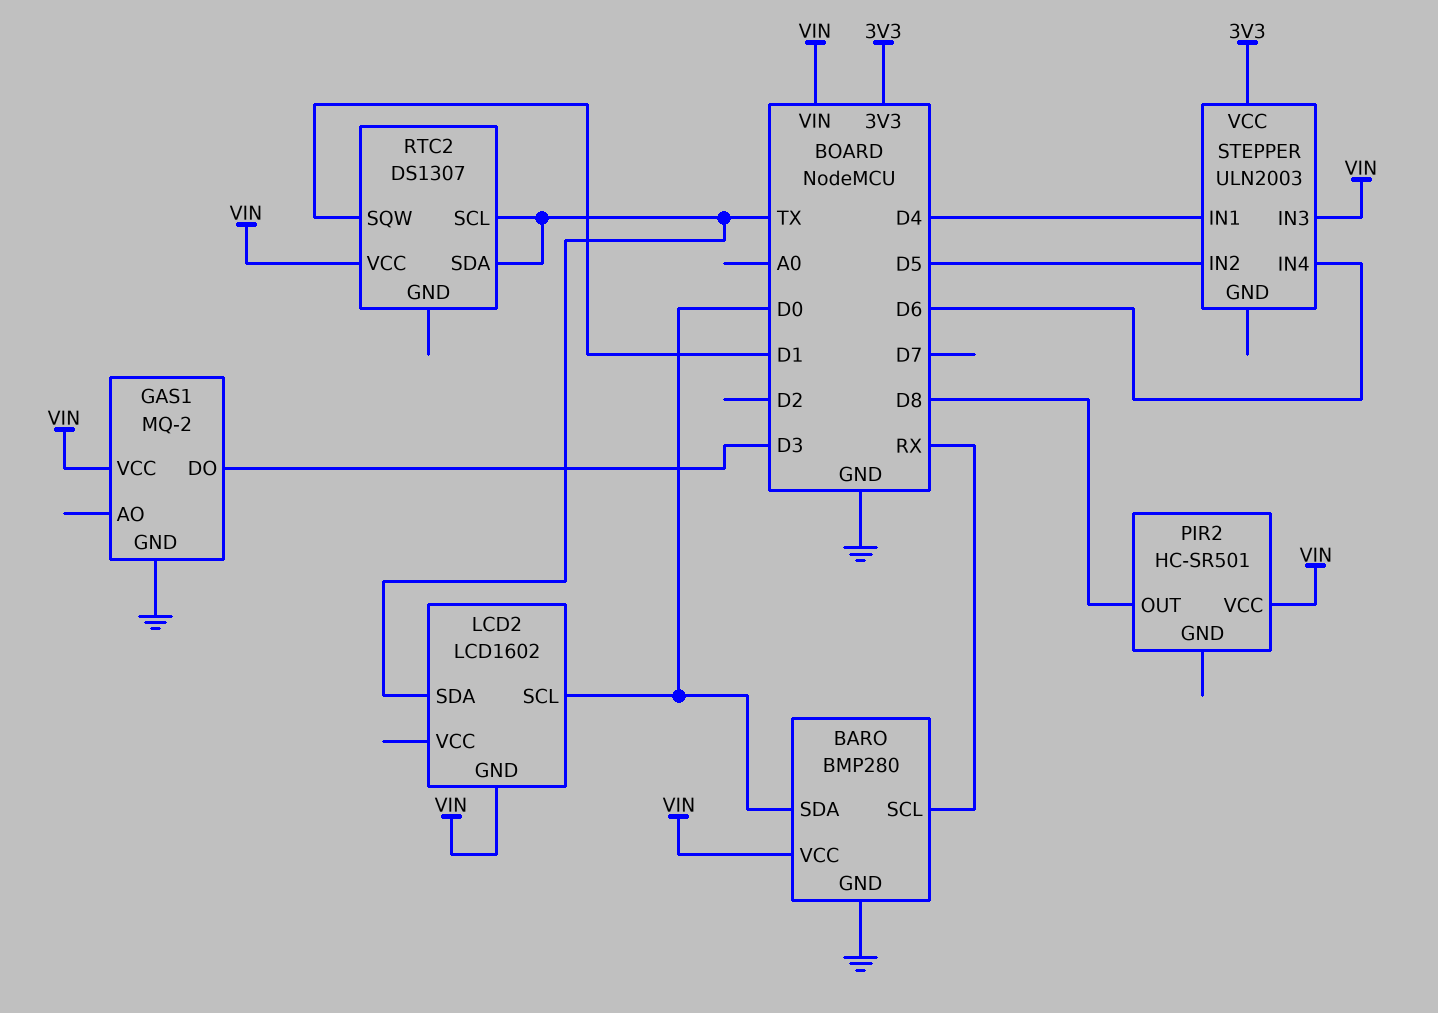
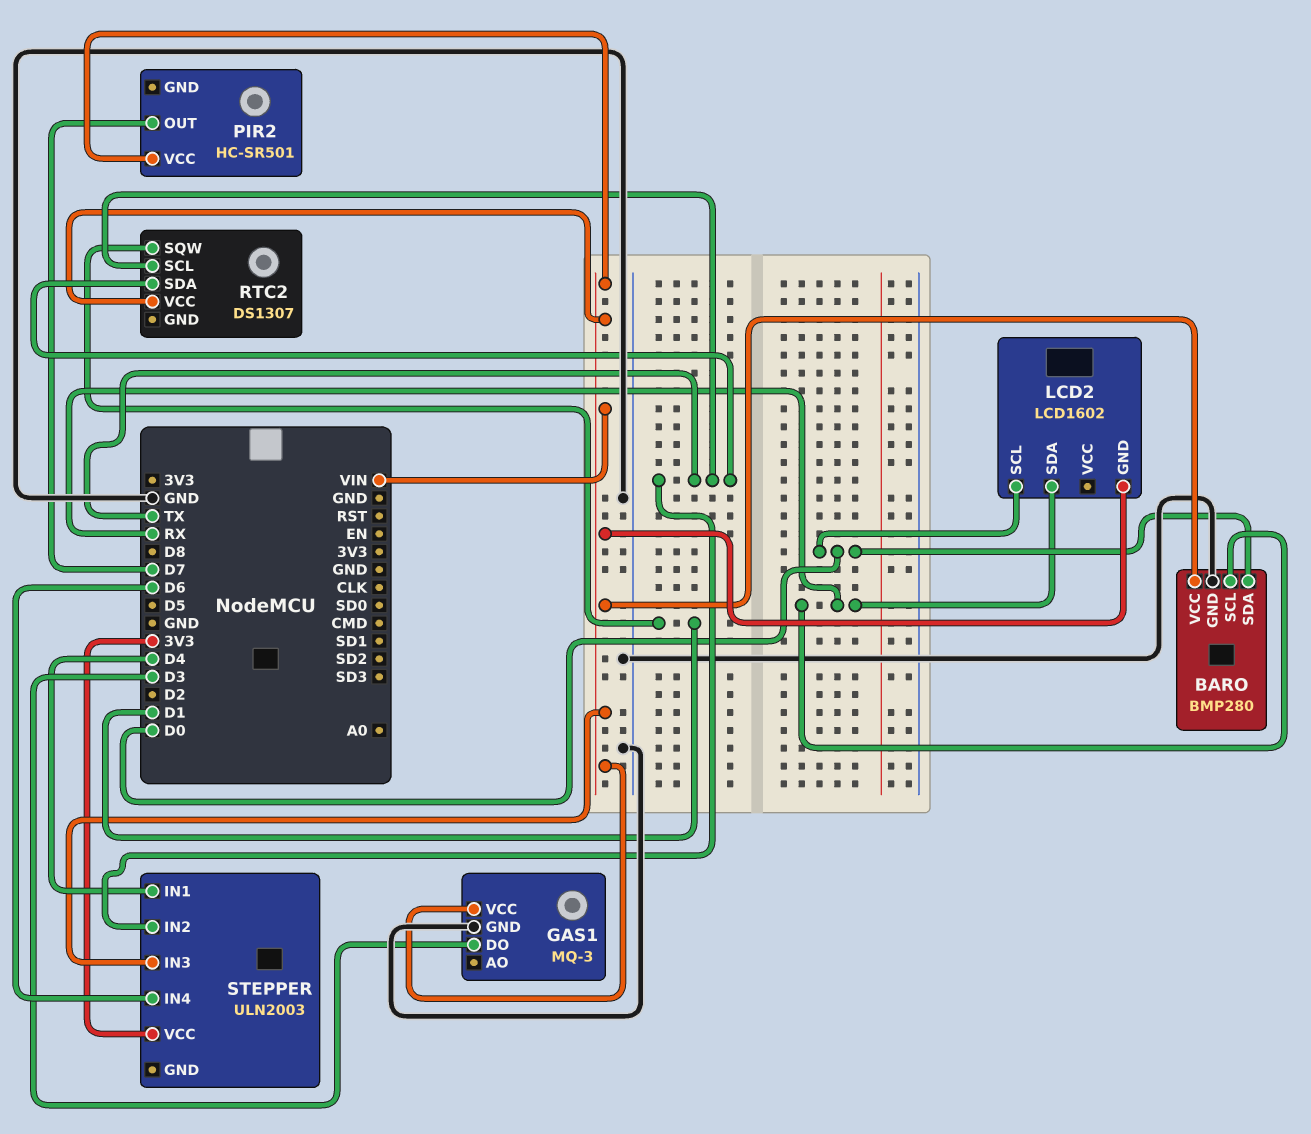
GAS1: MQ-2 -> MQ-3
LCD2 pin SDA: TX -> RX
PIR2 pin OUT: D8 -> D7
STEPPER pin IN2: D5 -> TX

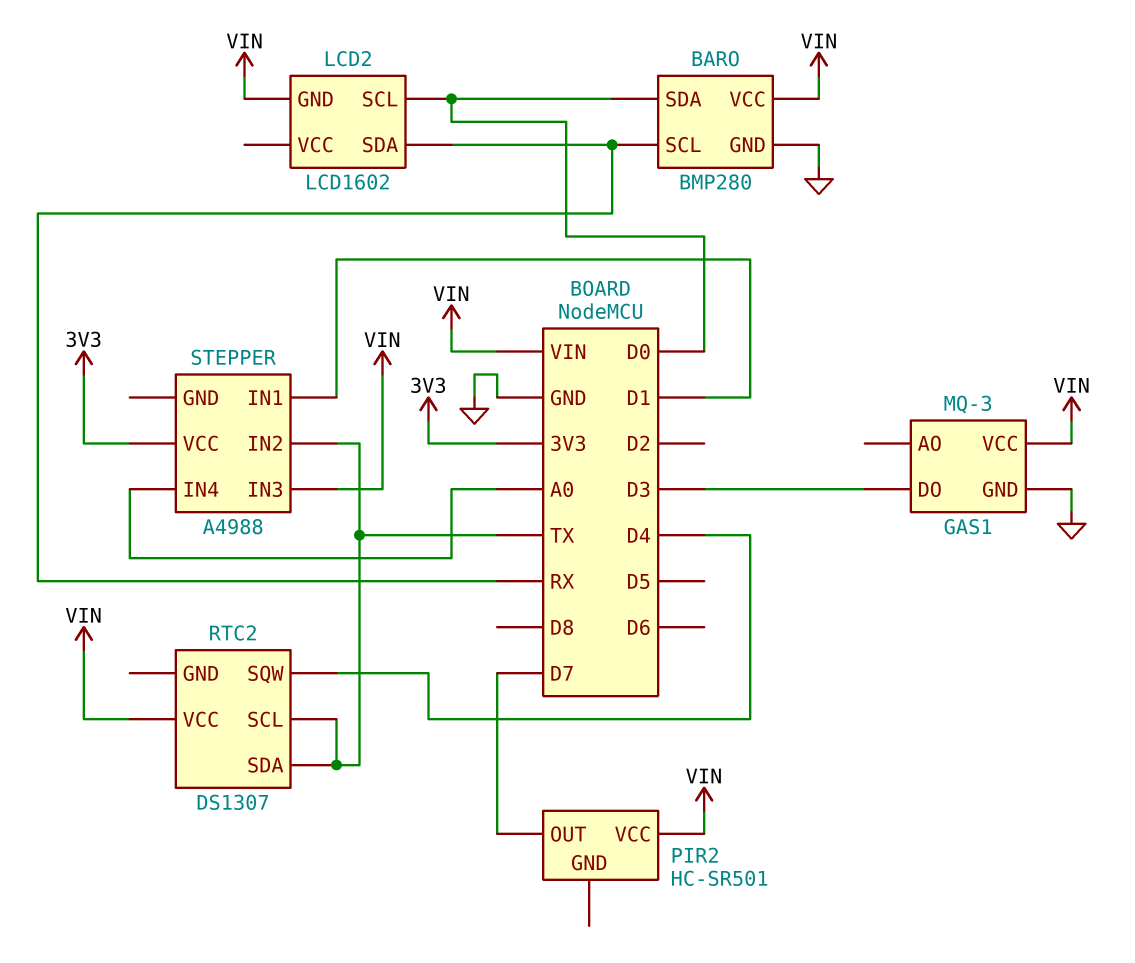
RTC2 pin SQW: D1 -> D4
STEPPER: ULN2003 -> A4988
STEPPER pin IN1: D4 -> D1
STEPPER pin IN4: D6 -> A0

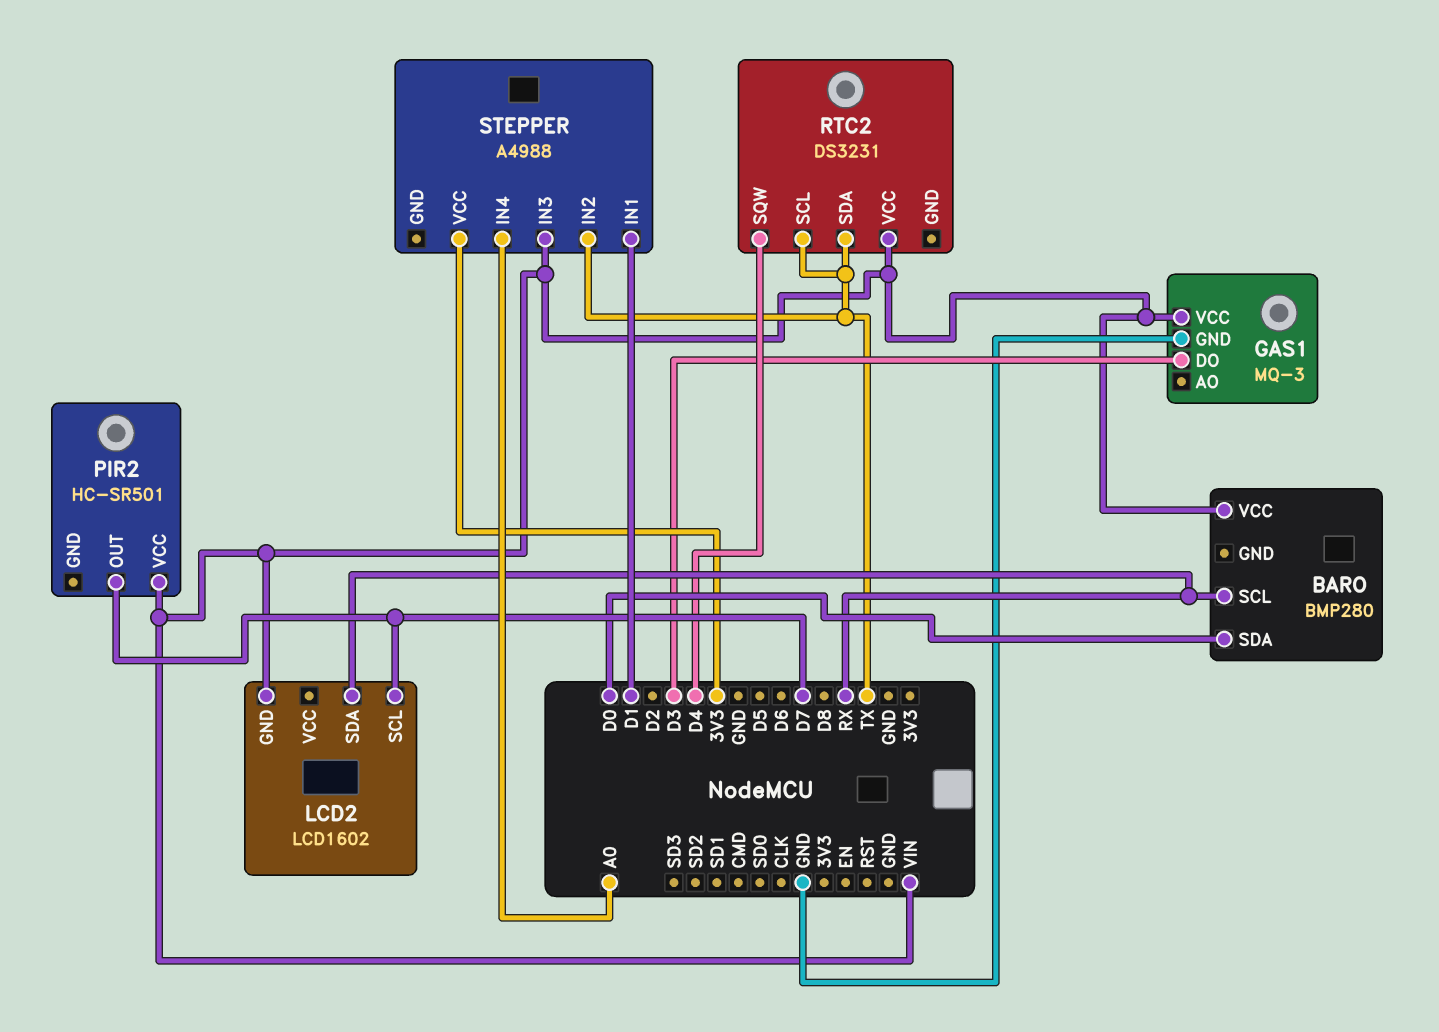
BARO pin GND: GND -> none
LCD2 pin SCL: D0 -> D7
RTC2: DS1307 -> DS3231

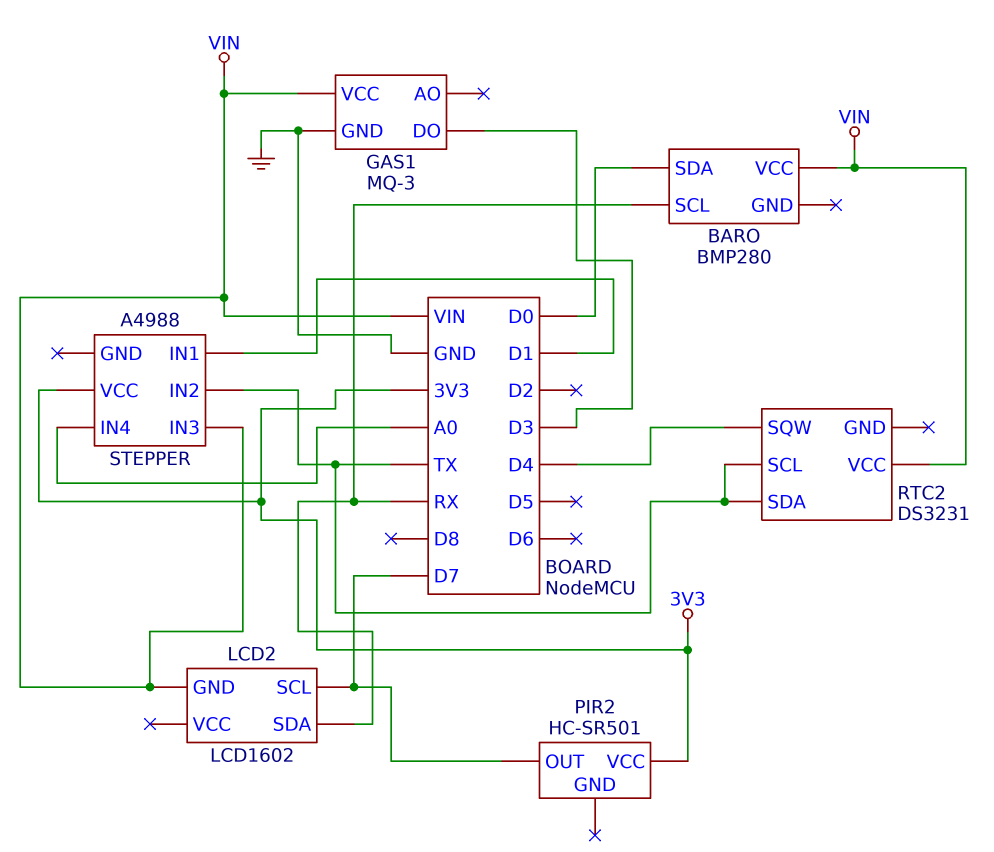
PIR2 pin VCC: VIN -> 3V3

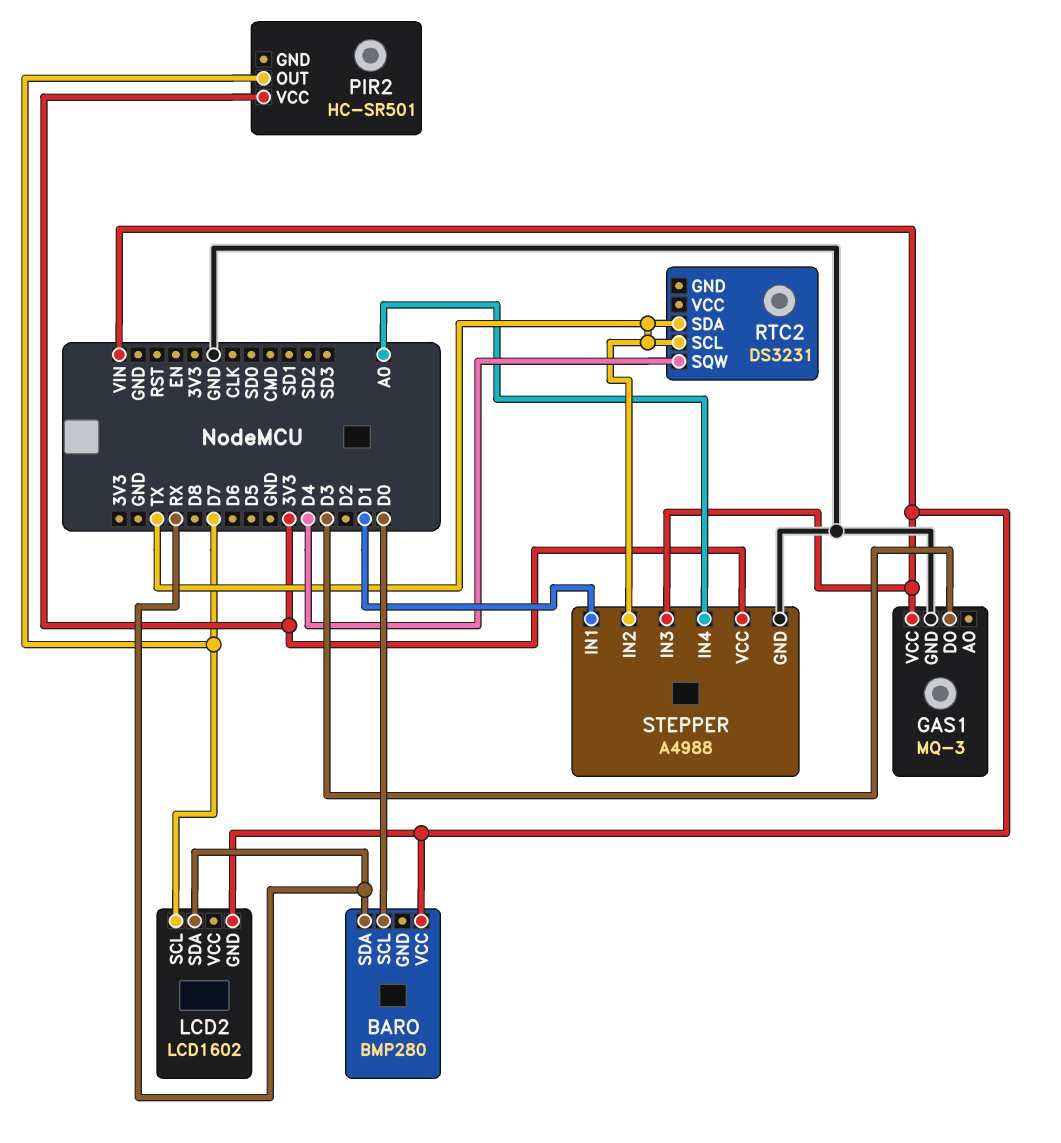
BARO pin SCL: RX -> D0
BARO pin SDA: D0 -> RX
RTC2 pin VCC: VIN -> none
STEPPER pin GND: none -> GND

